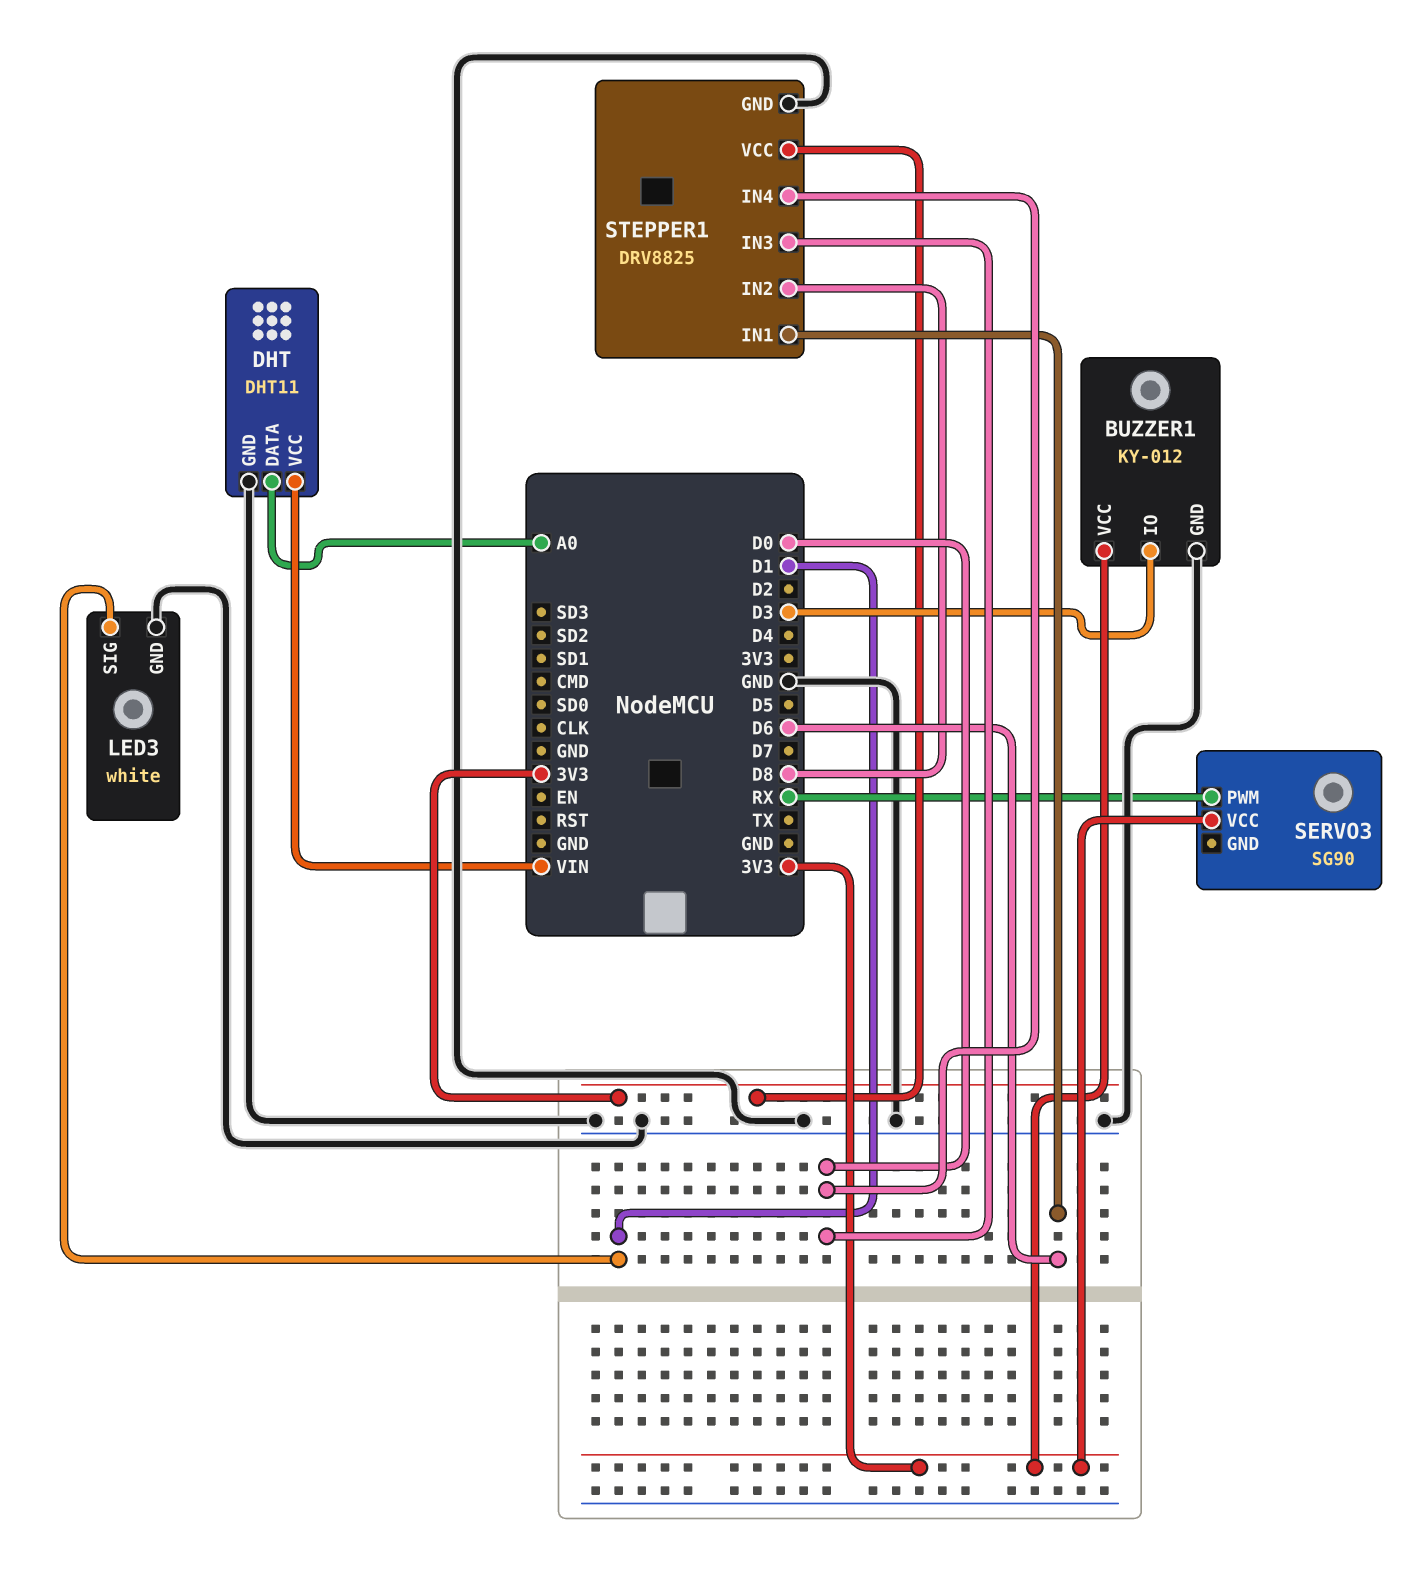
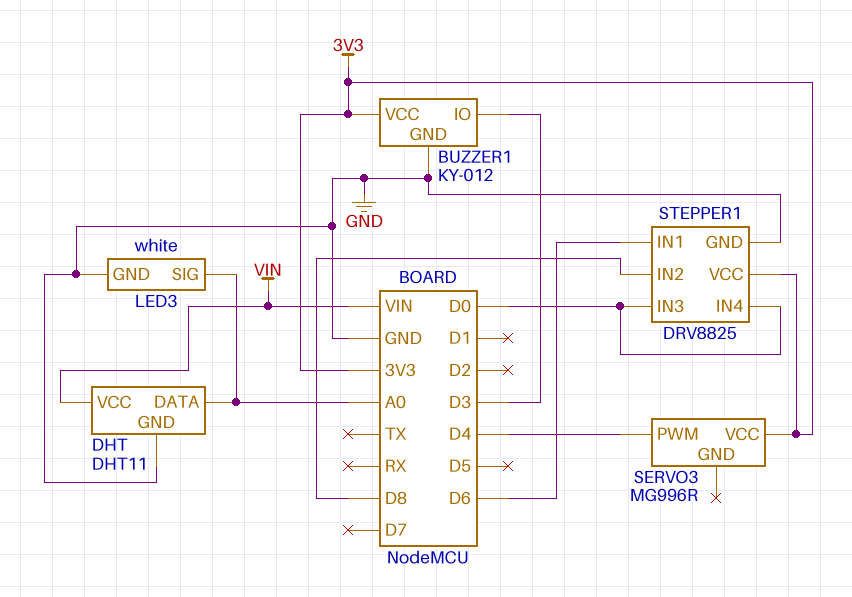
LED3 pin SIG: D1 -> A0
SERVO3: SG90 -> MG996R
SERVO3 pin PWM: RX -> D4

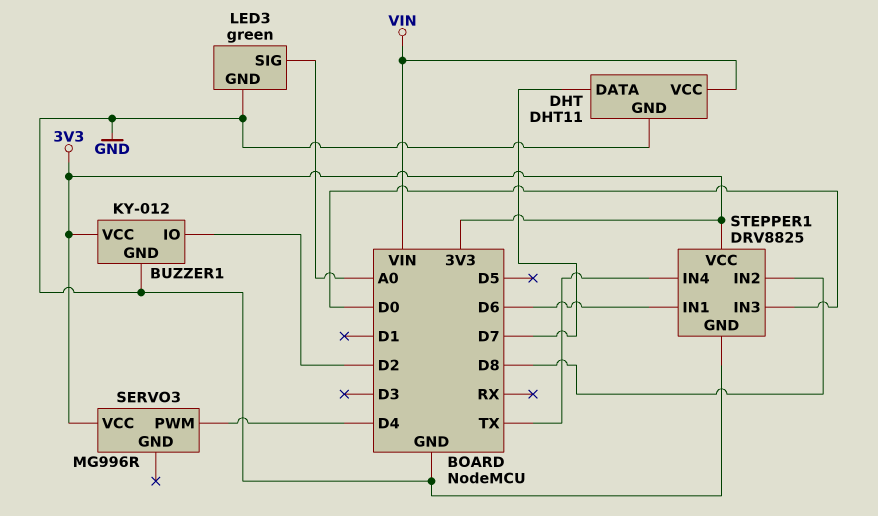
BUZZER1 pin IO: D3 -> D2
DHT pin DATA: A0 -> D7
LED3: white -> green
STEPPER1 pin IN4: D0 -> TX

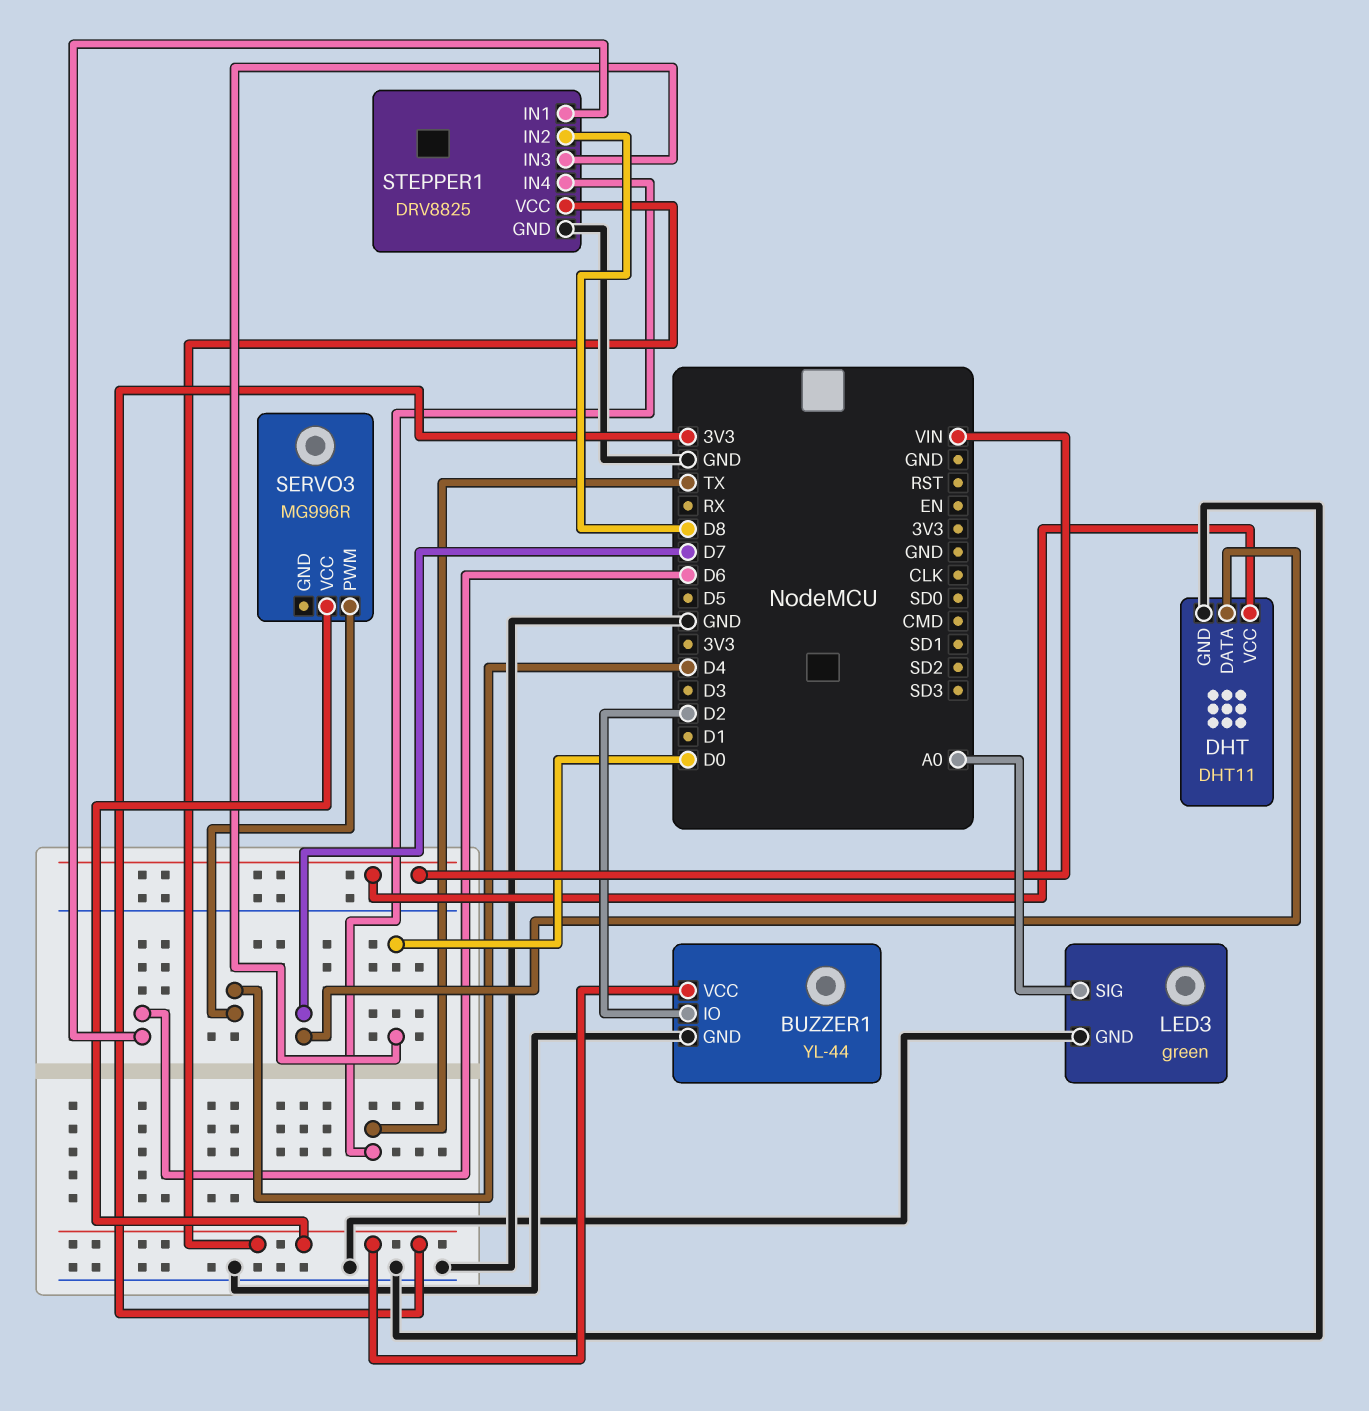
BUZZER1: KY-012 -> YL-44

